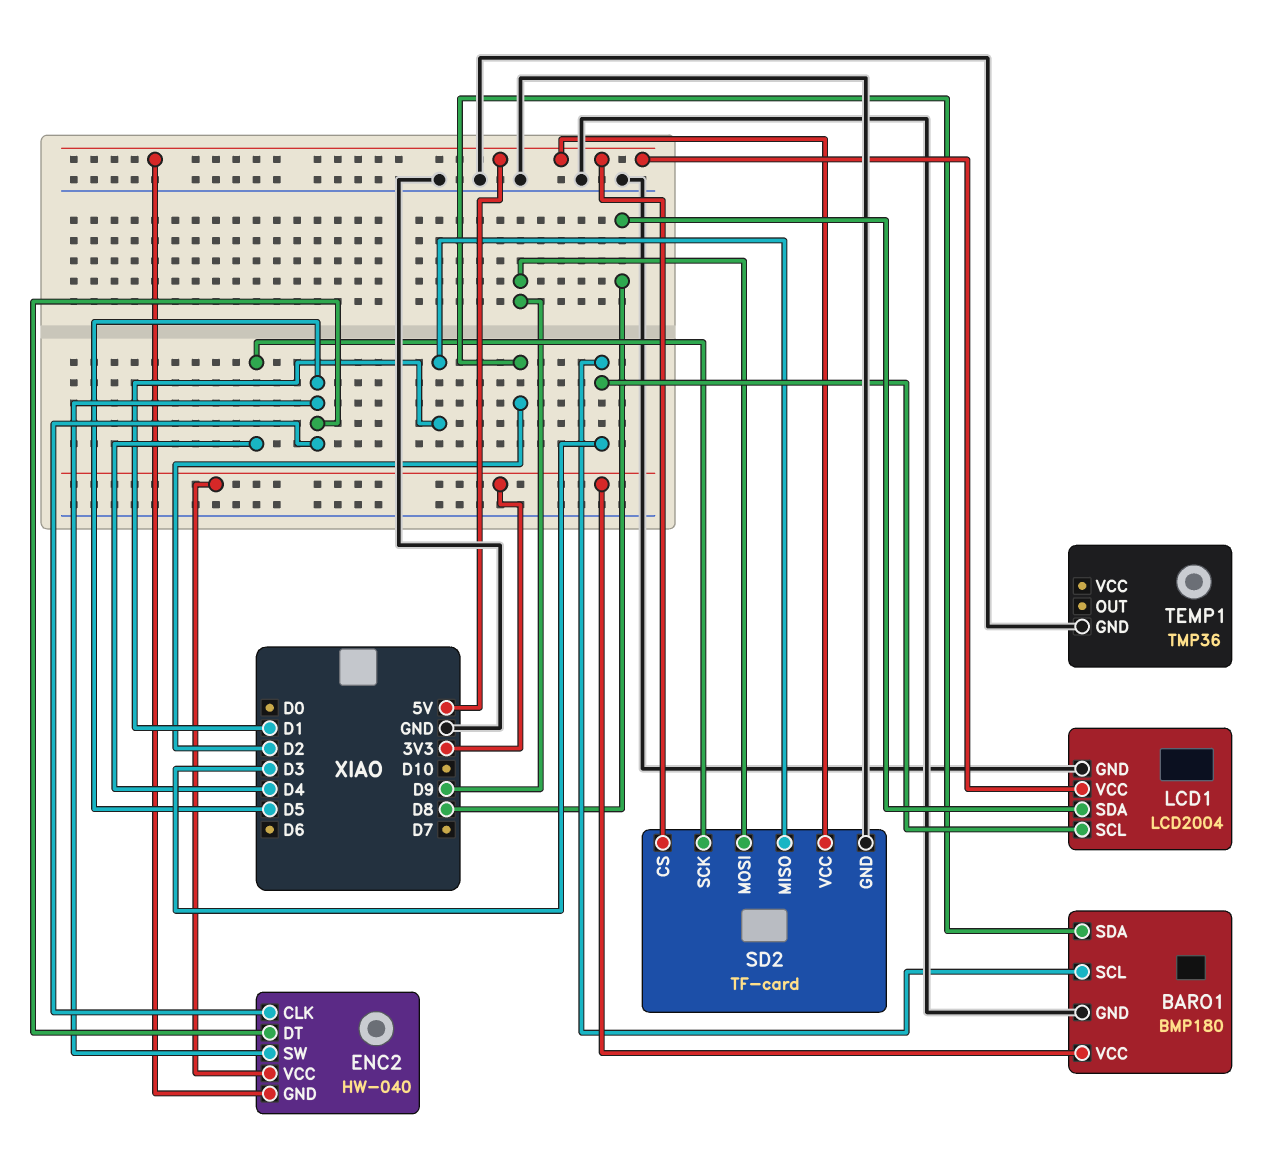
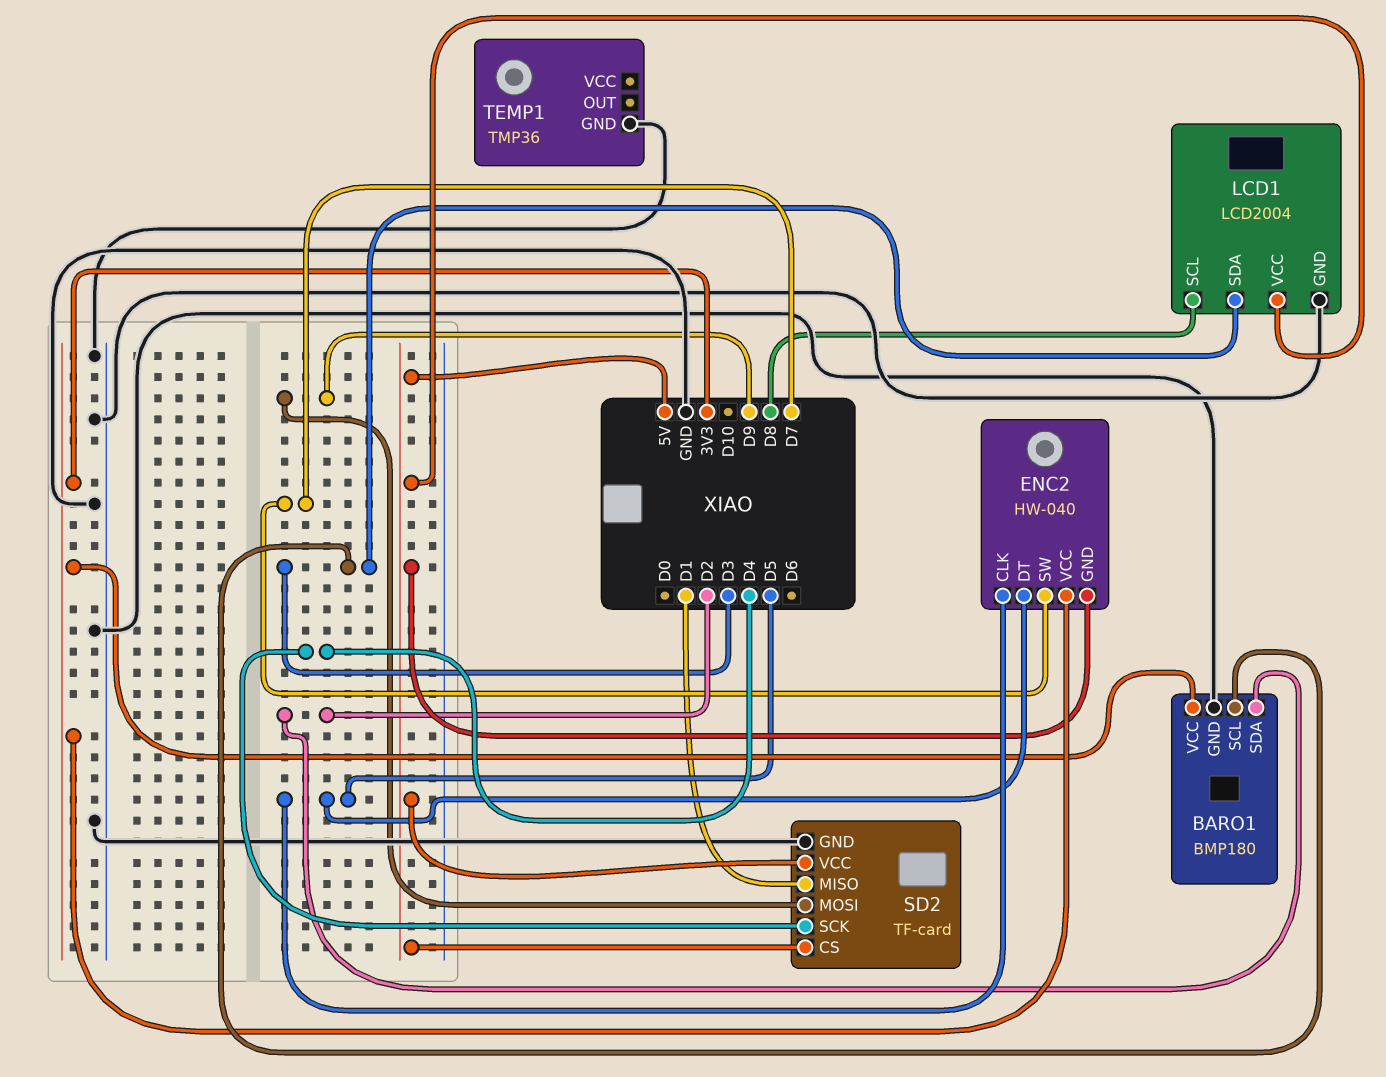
ENC2 pin SW: D5 -> D7
LCD1 pin SCL: D3 -> D8
LCD1 pin SDA: D8 -> D3

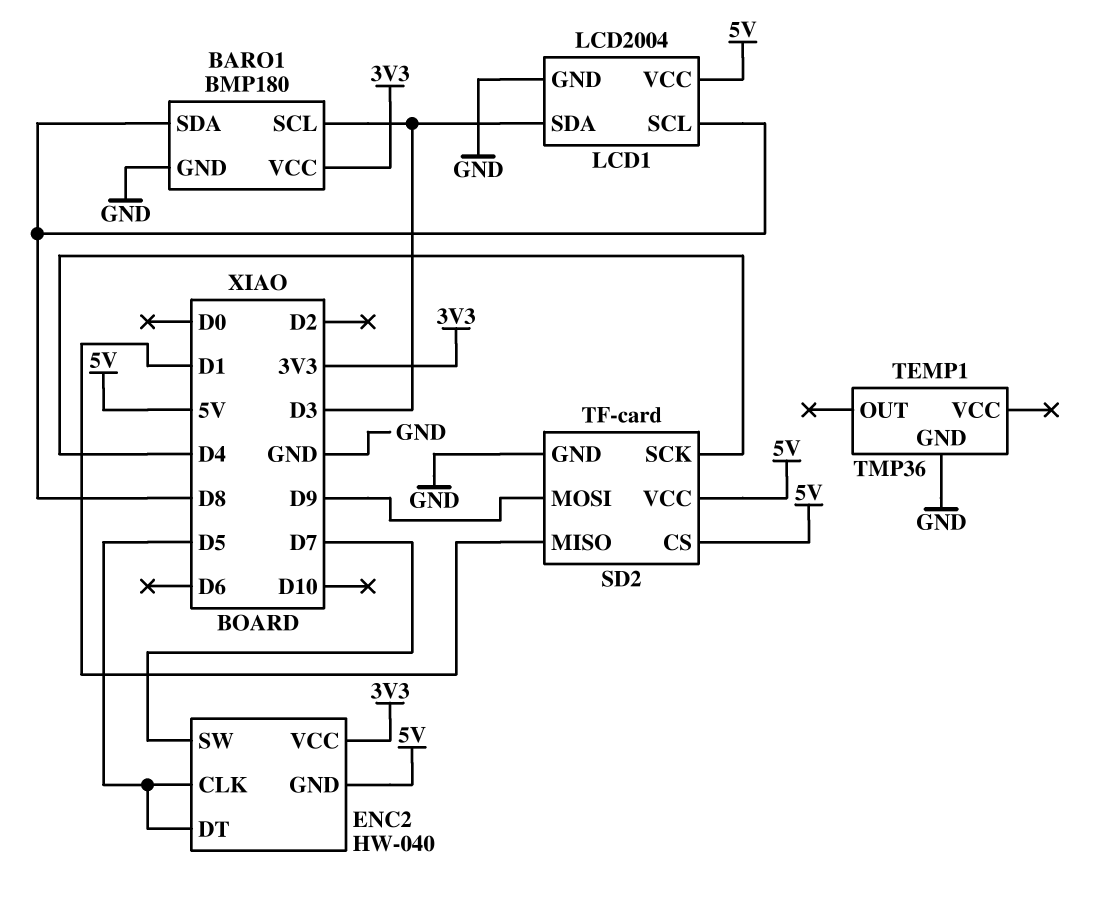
BARO1 pin SDA: D2 -> D8

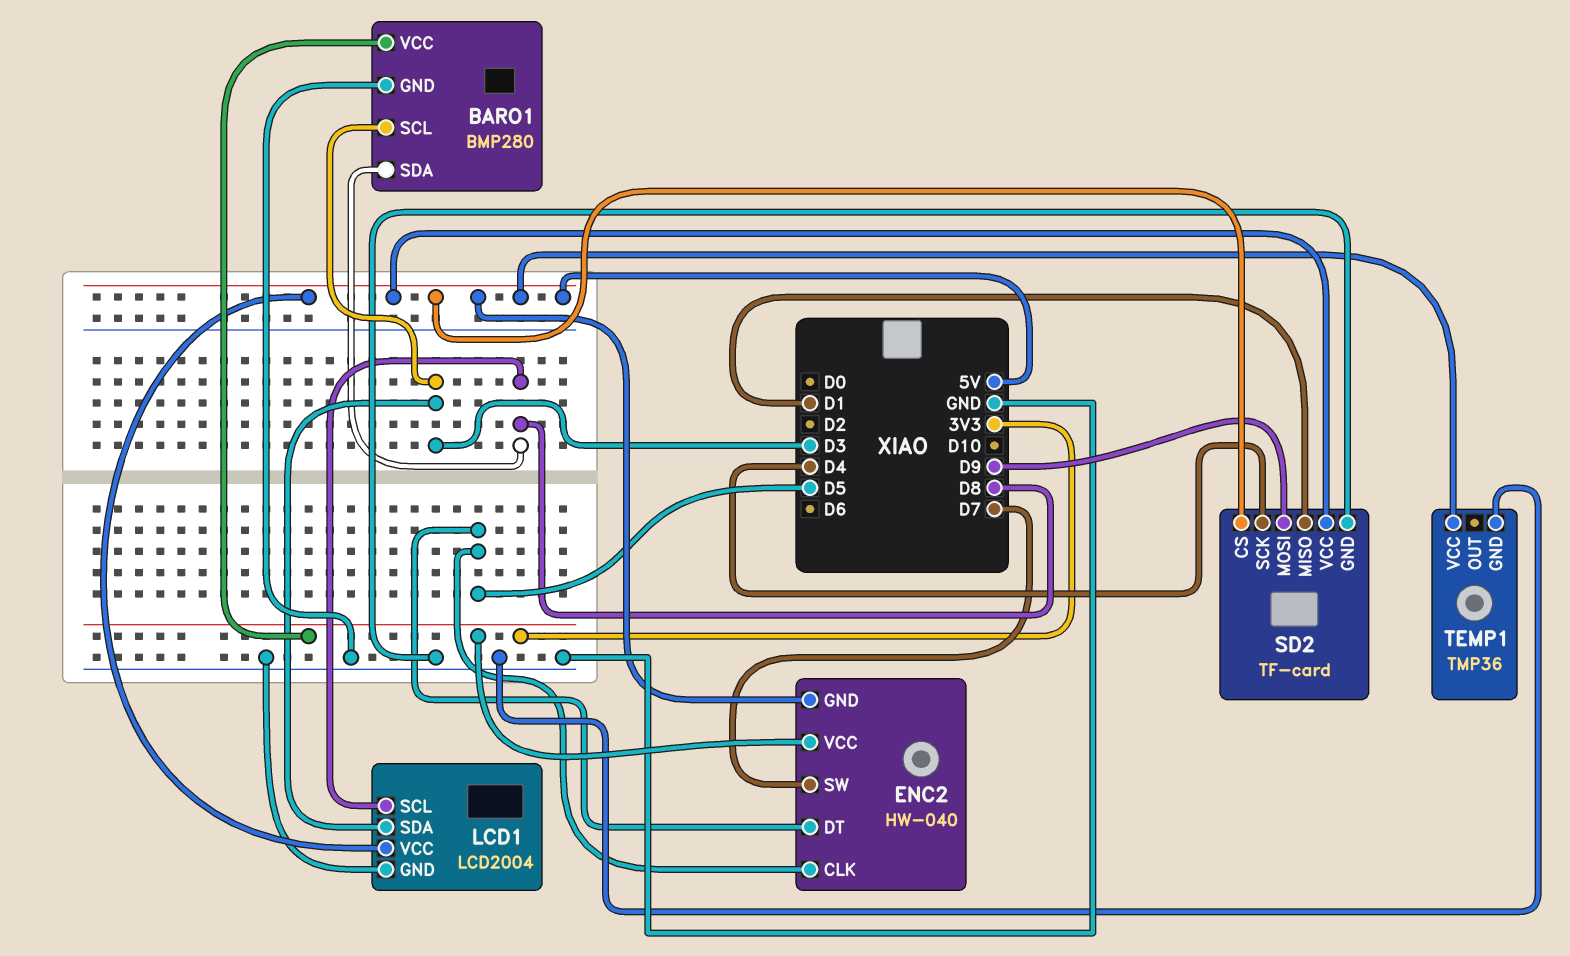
BARO1: BMP180 -> BMP280
TEMP1 pin VCC: none -> 5V

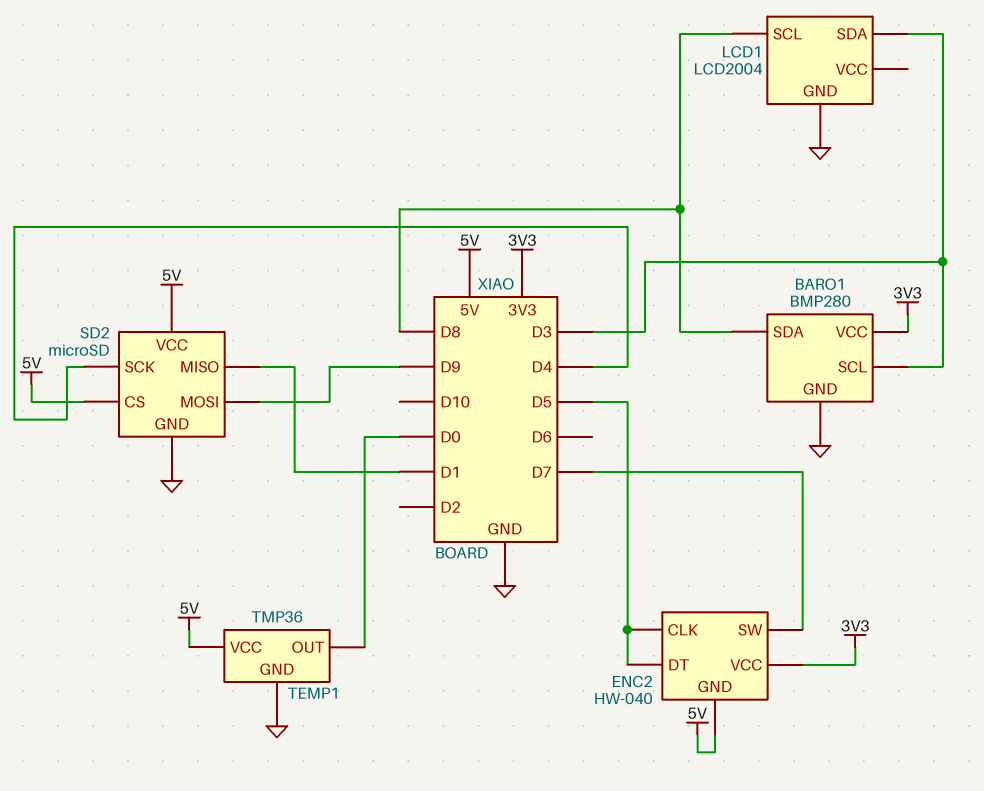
LCD1 pin VCC: 5V -> none
SD2: TF-card -> microSD
TEMP1 pin OUT: none -> D0

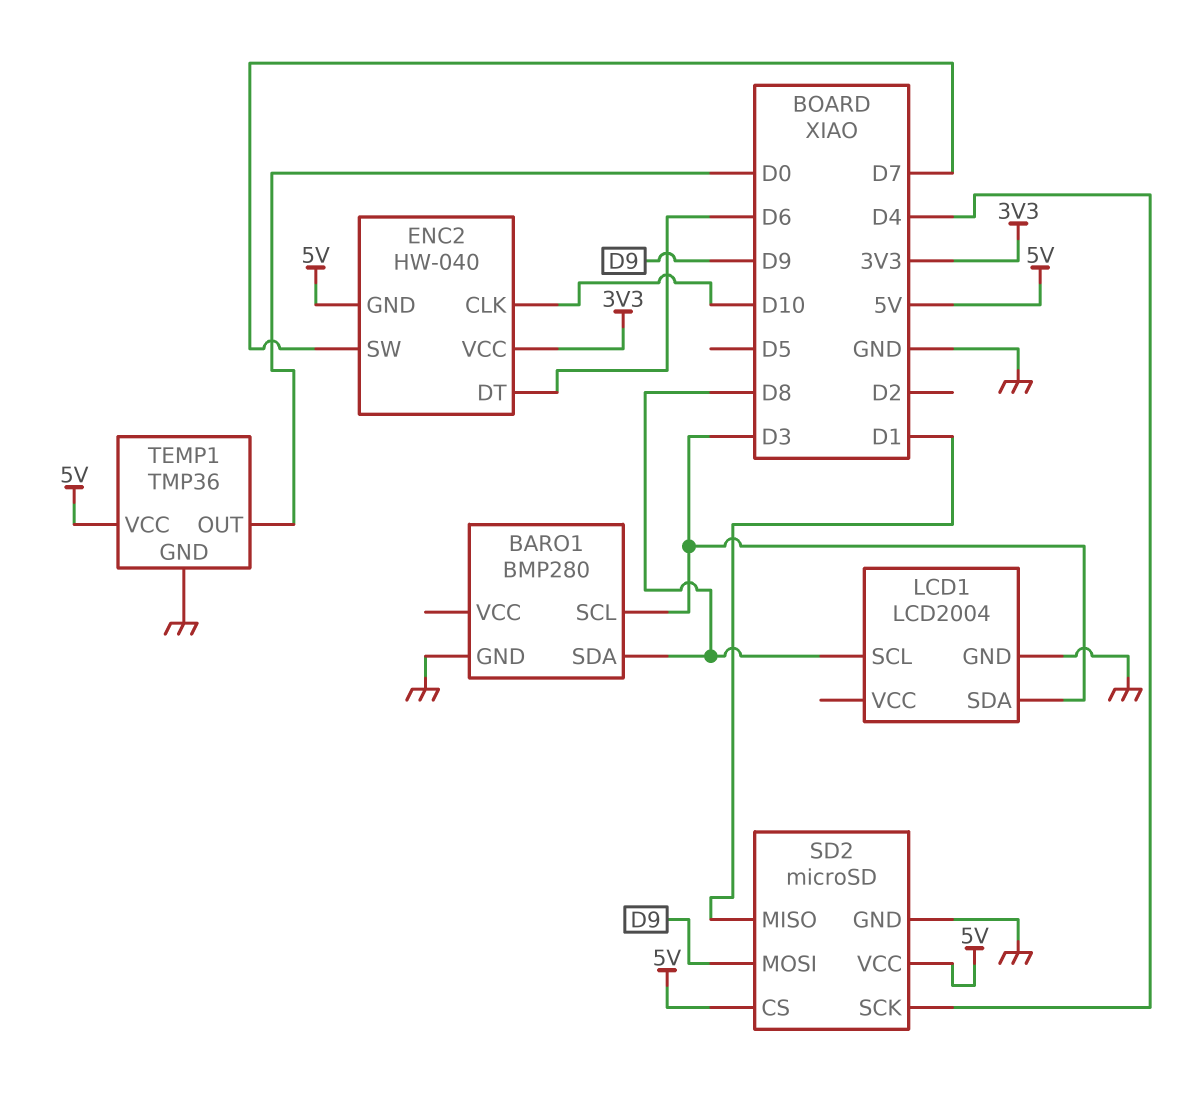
BARO1 pin VCC: 3V3 -> none
ENC2 pin CLK: D5 -> D10
ENC2 pin DT: D5 -> D6

